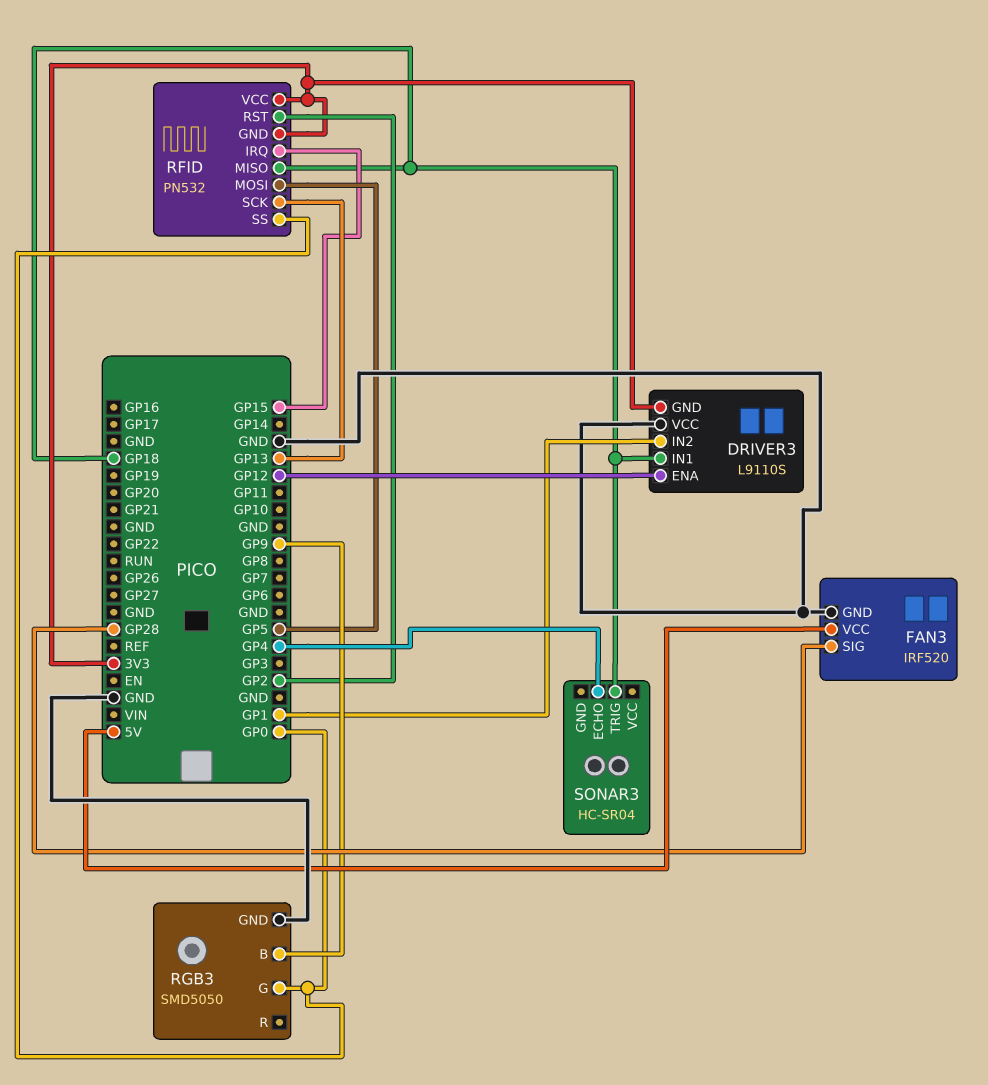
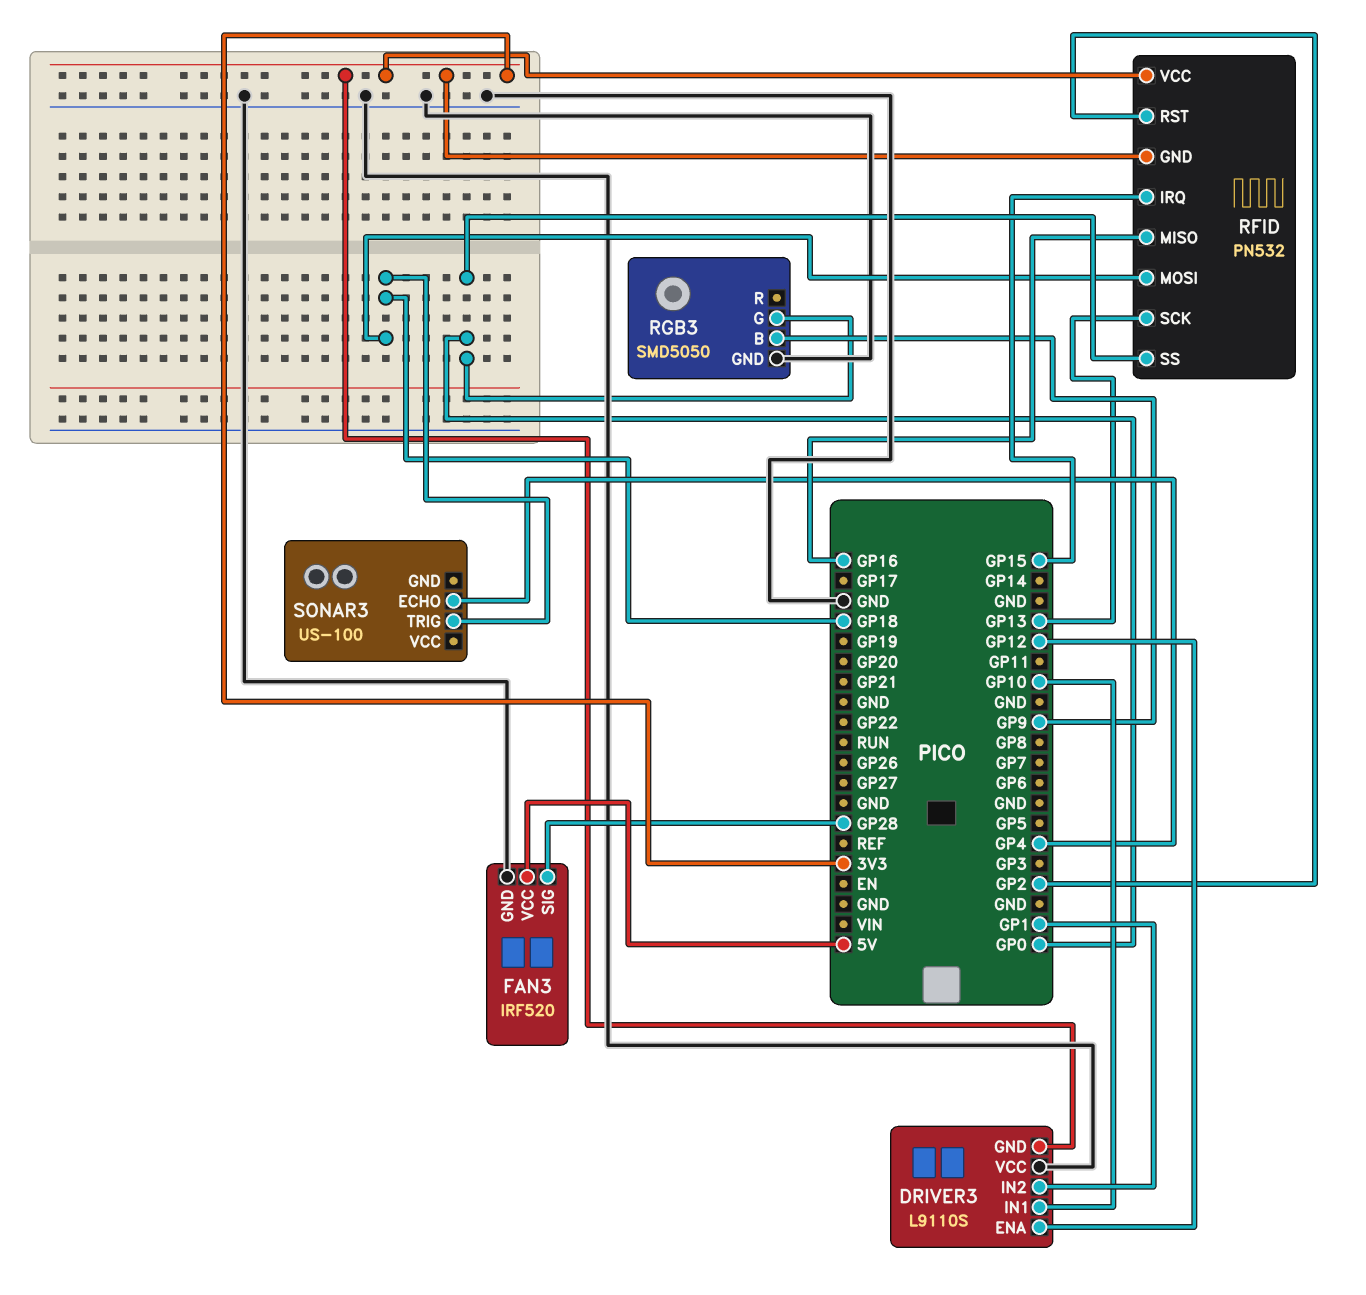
DRIVER3 pin IN1: GP18 -> GP10
RFID pin MISO: GP18 -> GP16
RFID pin MOSI: GP5 -> GP18
SONAR3: HC-SR04 -> US-100

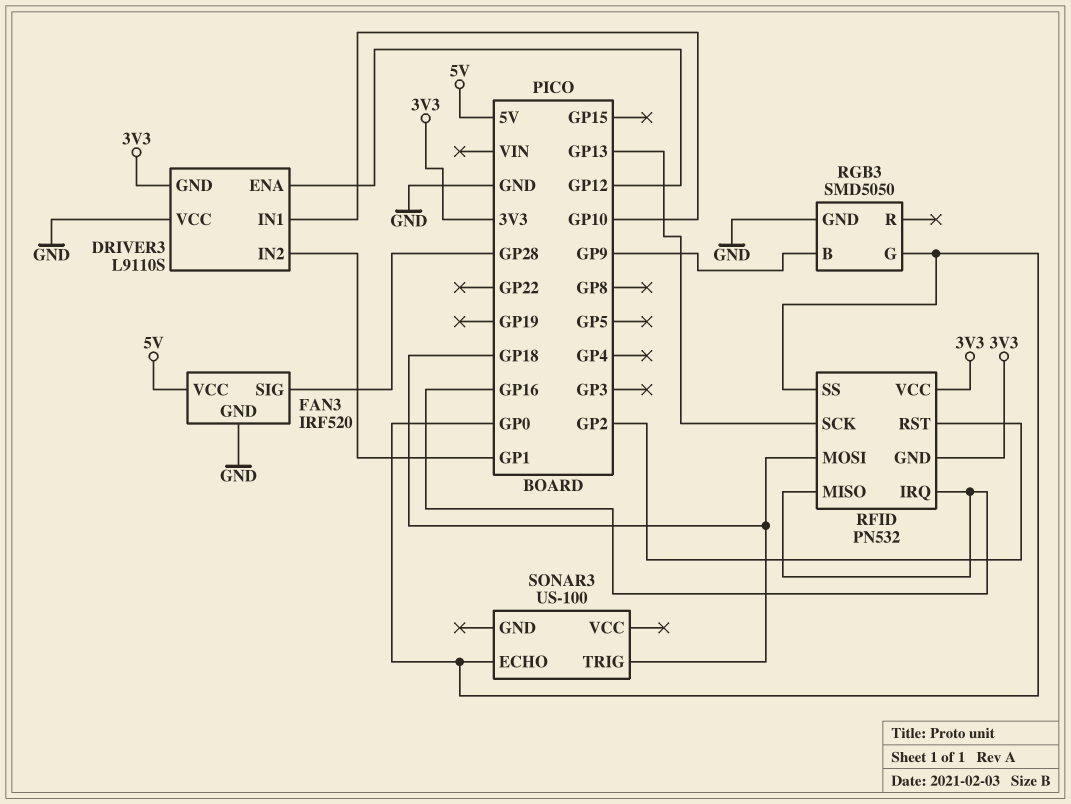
RFID pin IRQ: GP15 -> GP16
SONAR3 pin ECHO: GP4 -> GP0

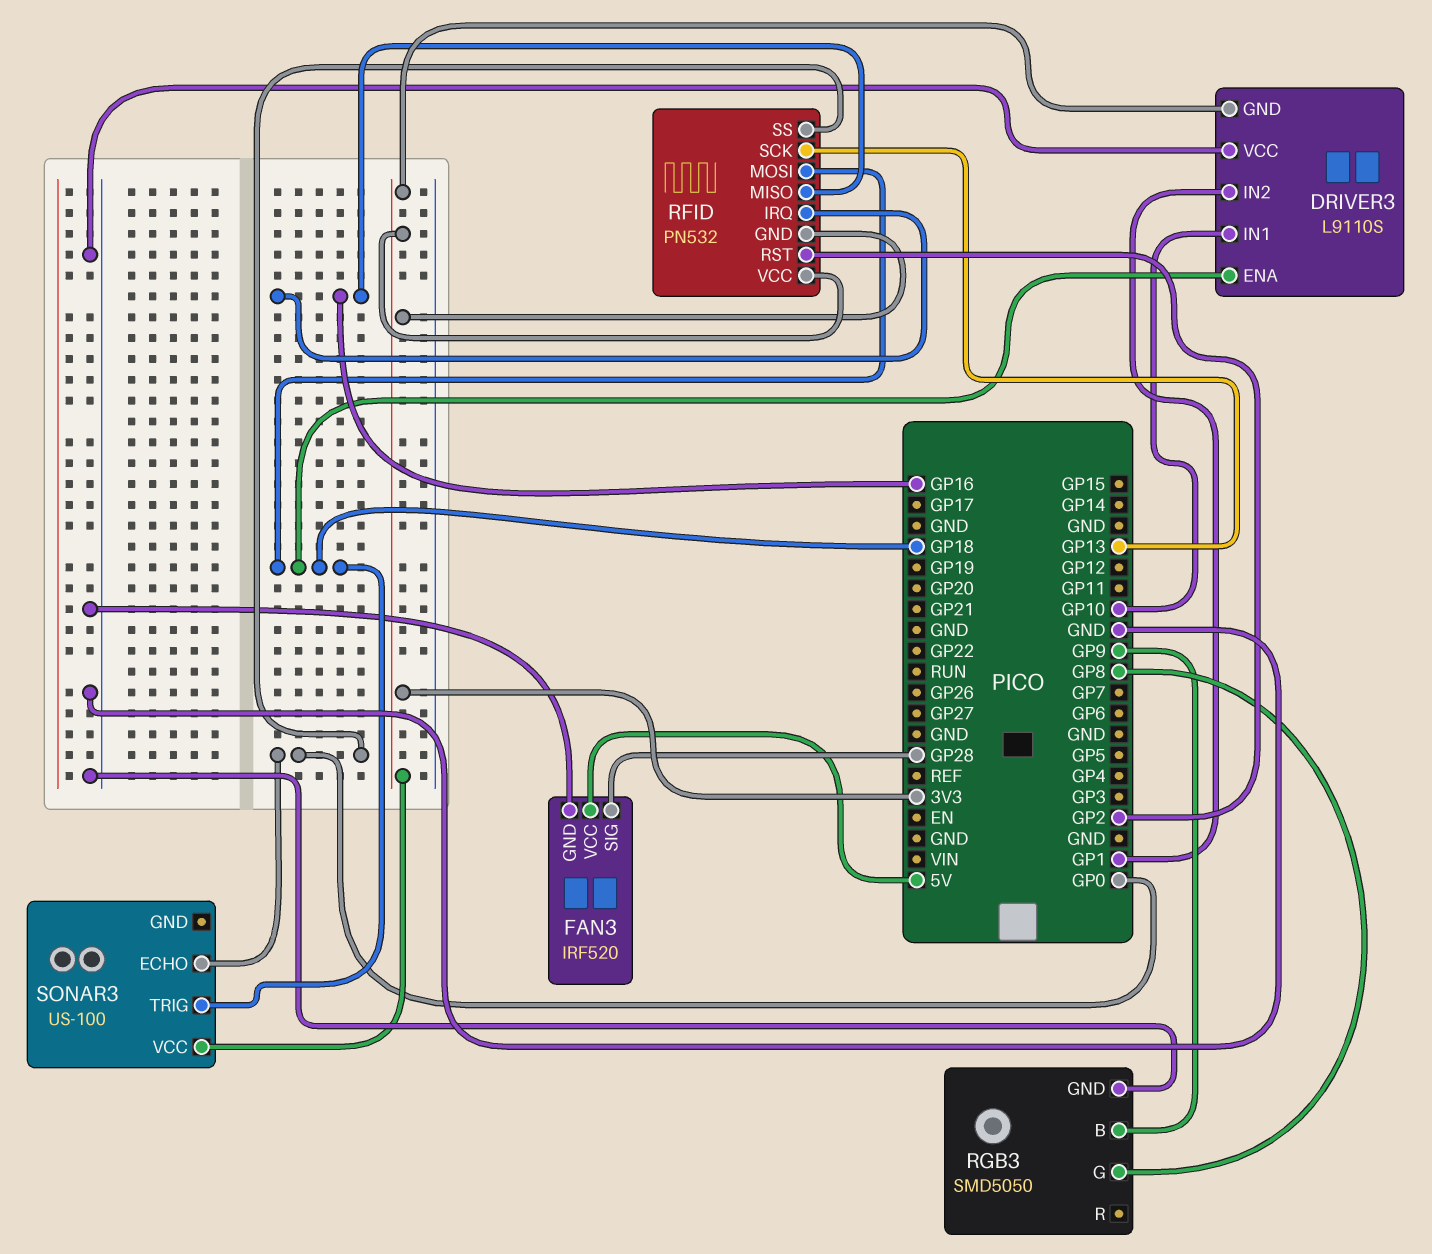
DRIVER3 pin ENA: GP12 -> GP18
RGB3 pin G: GP0 -> GP8
SONAR3 pin VCC: none -> 3V3

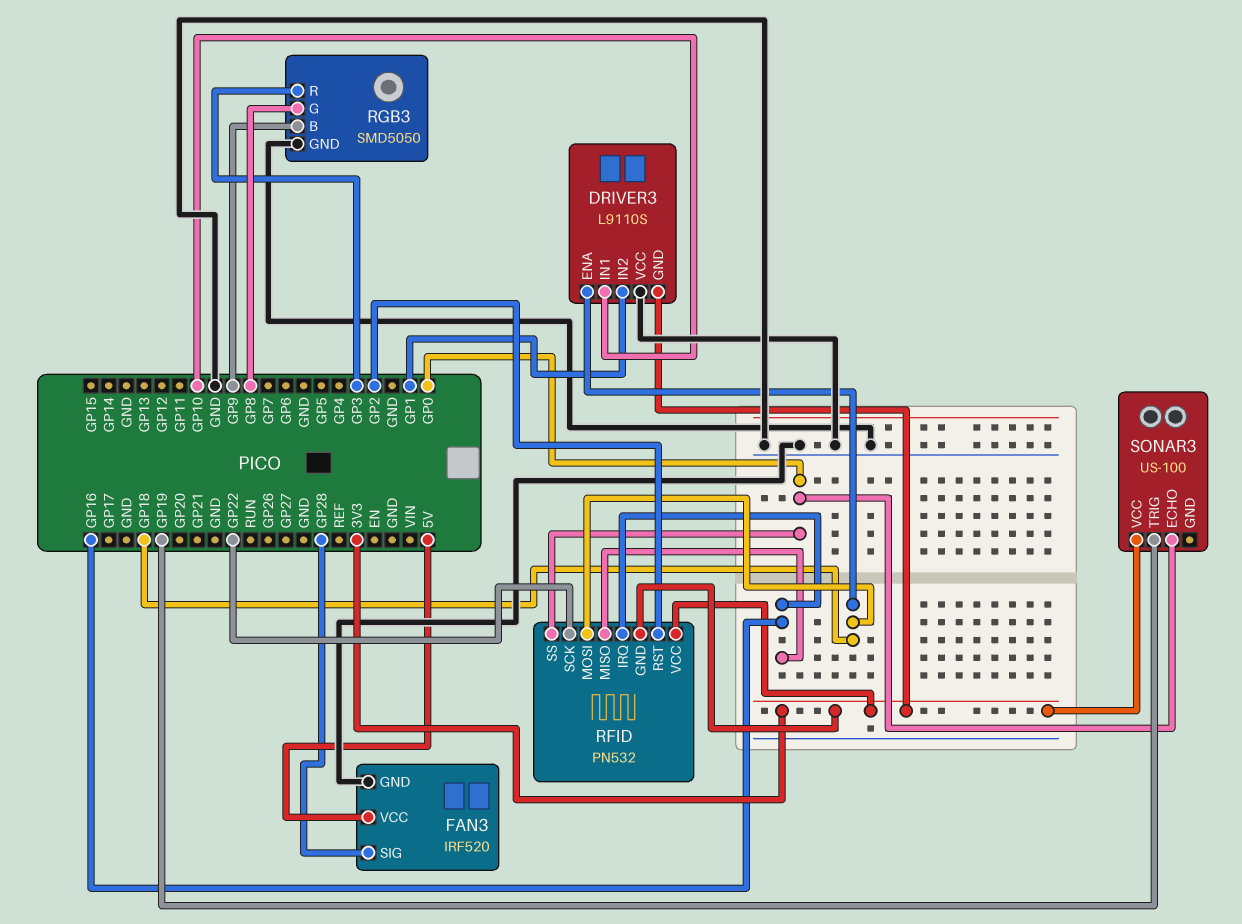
RFID pin SCK: GP13 -> GP22
RGB3 pin R: none -> GP3
SONAR3 pin TRIG: GP18 -> GP19

